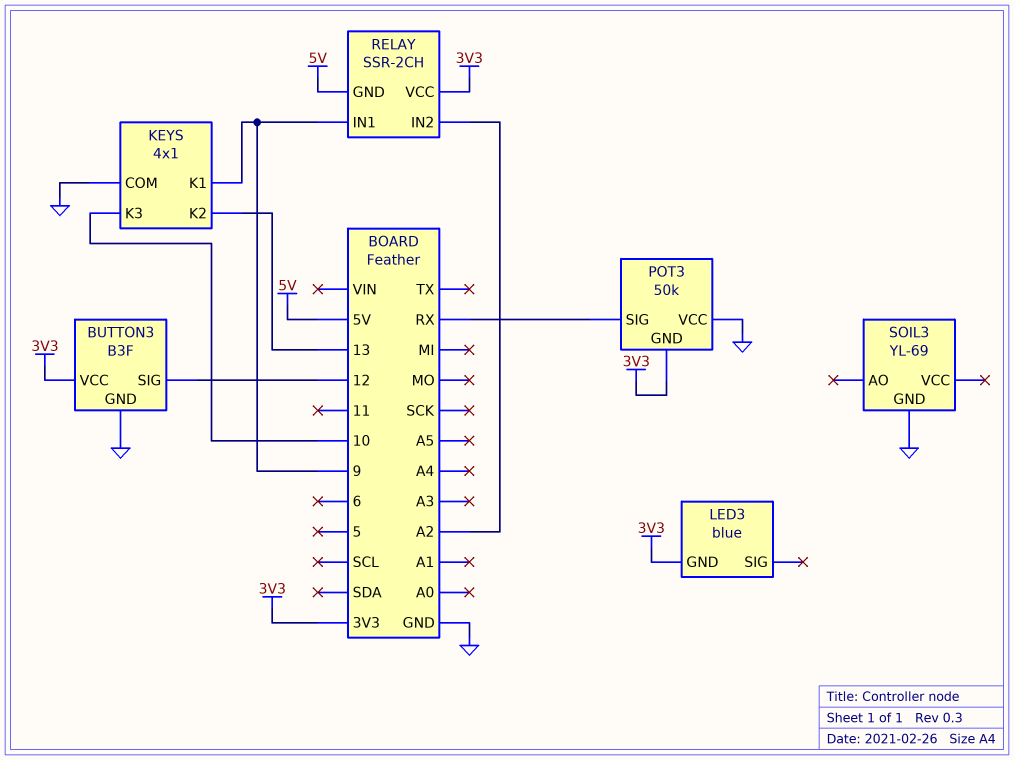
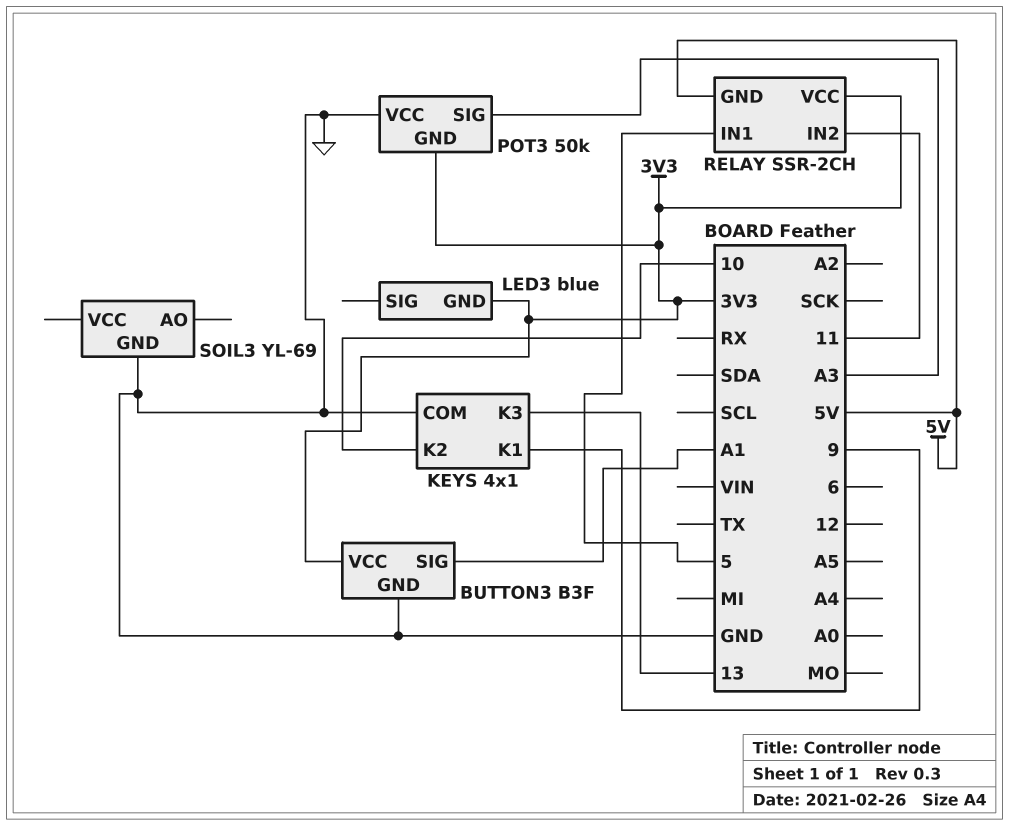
BUTTON3 pin SIG: 12 -> A1
KEYS pin K2: 13 -> 10
KEYS pin K3: 10 -> 13
POT3 pin SIG: RX -> A3
RELAY pin IN1: 9 -> 5
RELAY pin IN2: A2 -> 11

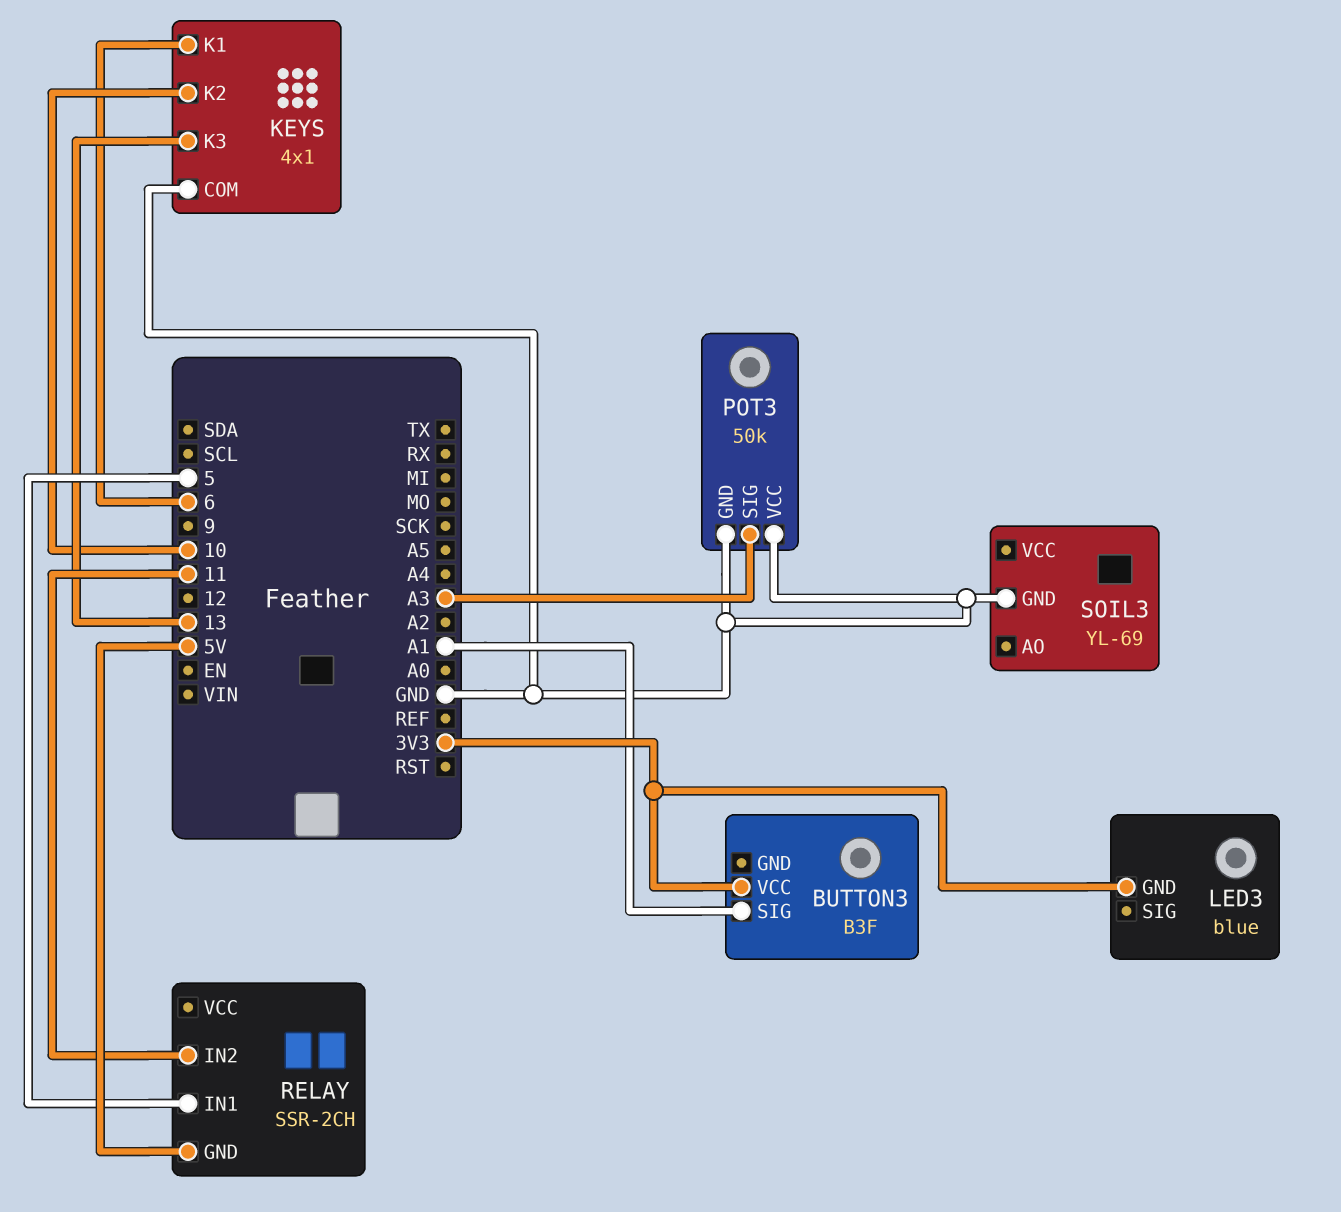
BUTTON3 pin GND: GND -> none
KEYS pin K1: 9 -> 6
POT3 pin GND: 3V3 -> GND
RELAY pin VCC: 3V3 -> none

